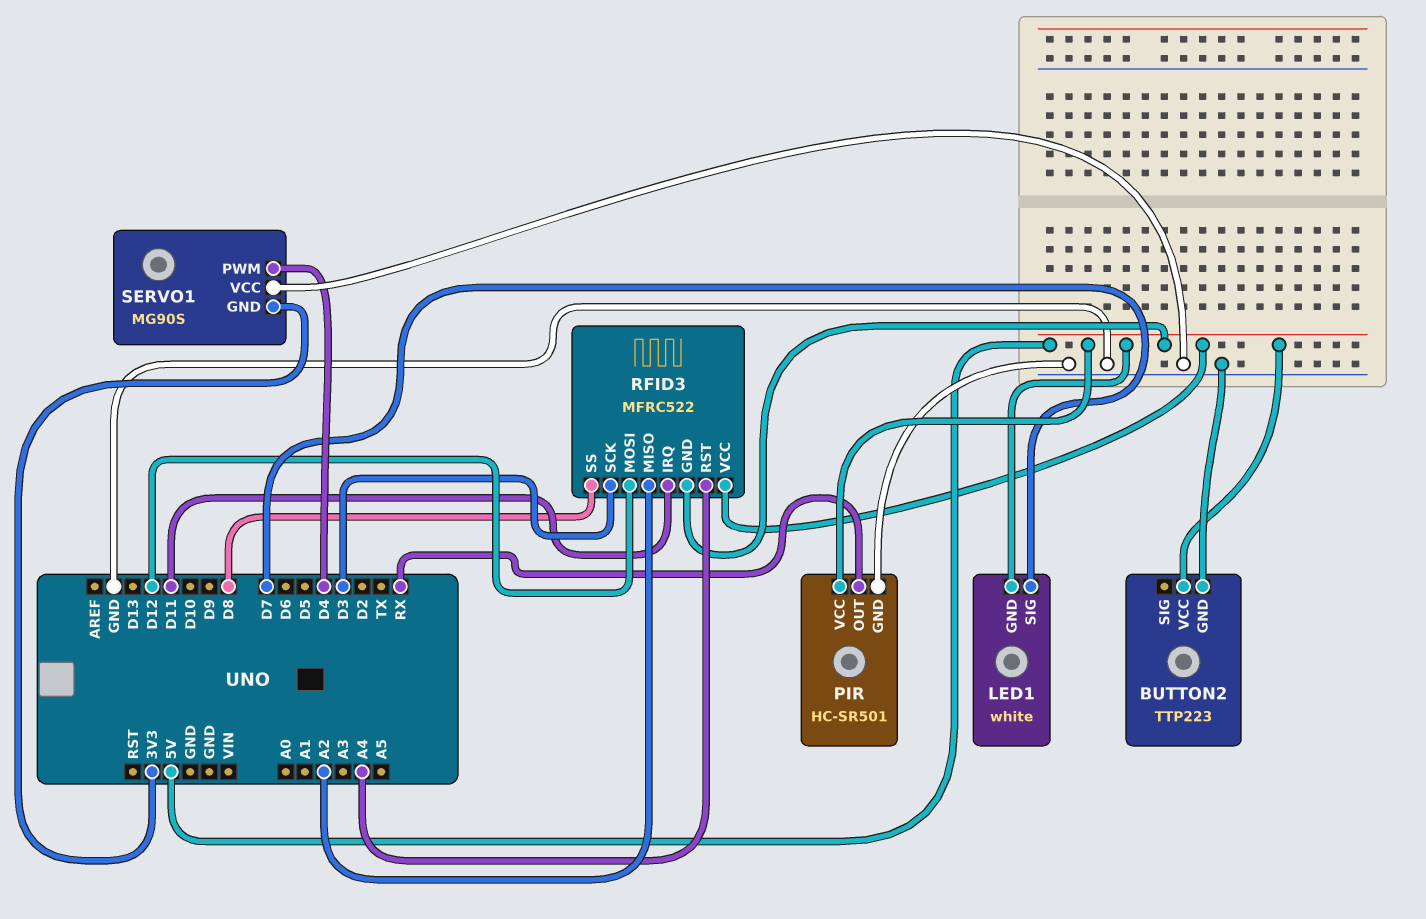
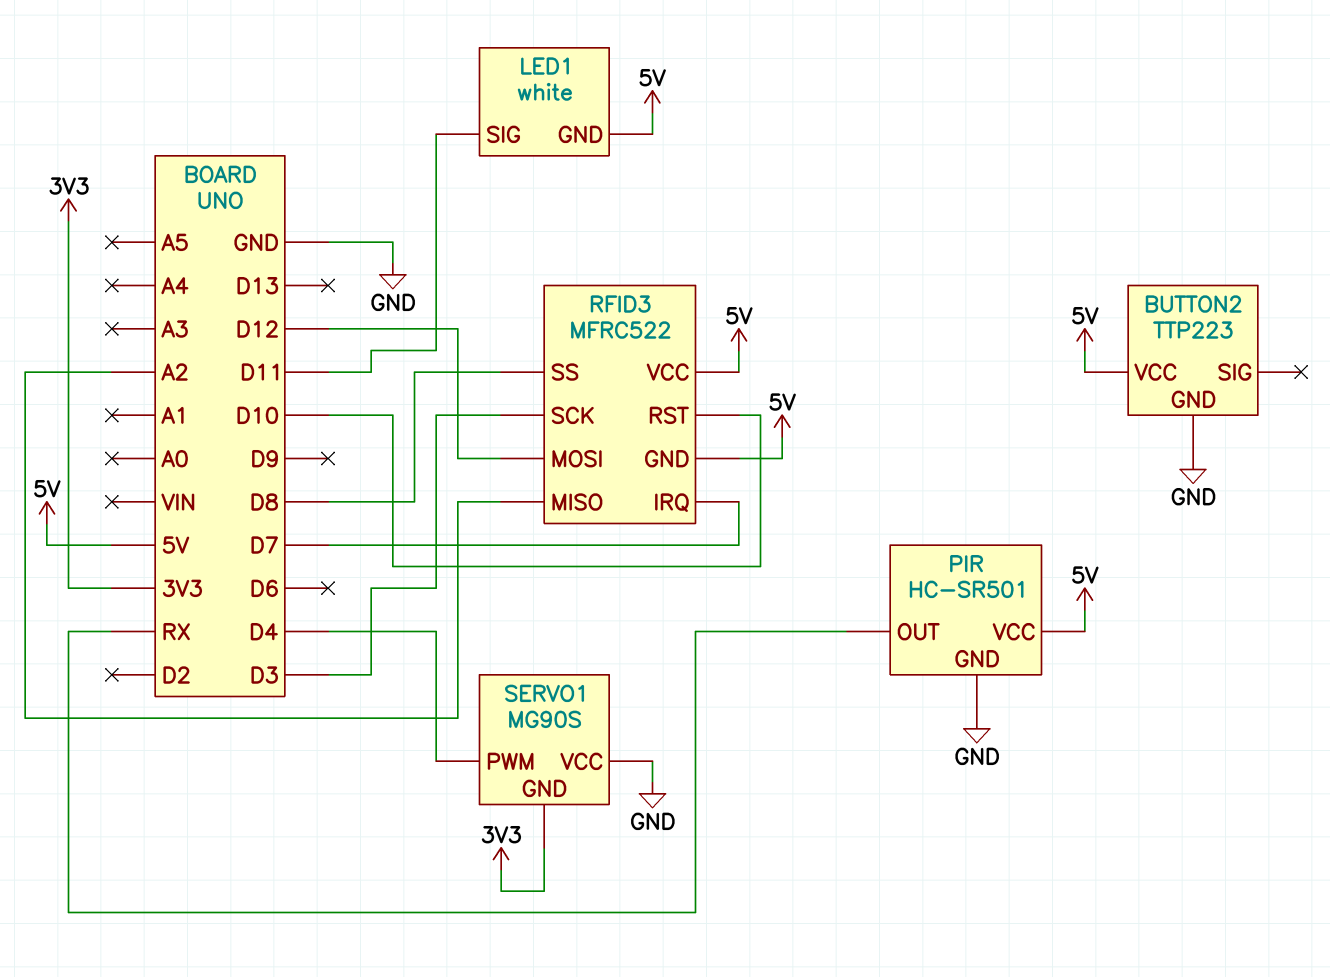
LED1 pin SIG: D7 -> D11
RFID3 pin IRQ: D11 -> D7
RFID3 pin RST: A4 -> D10

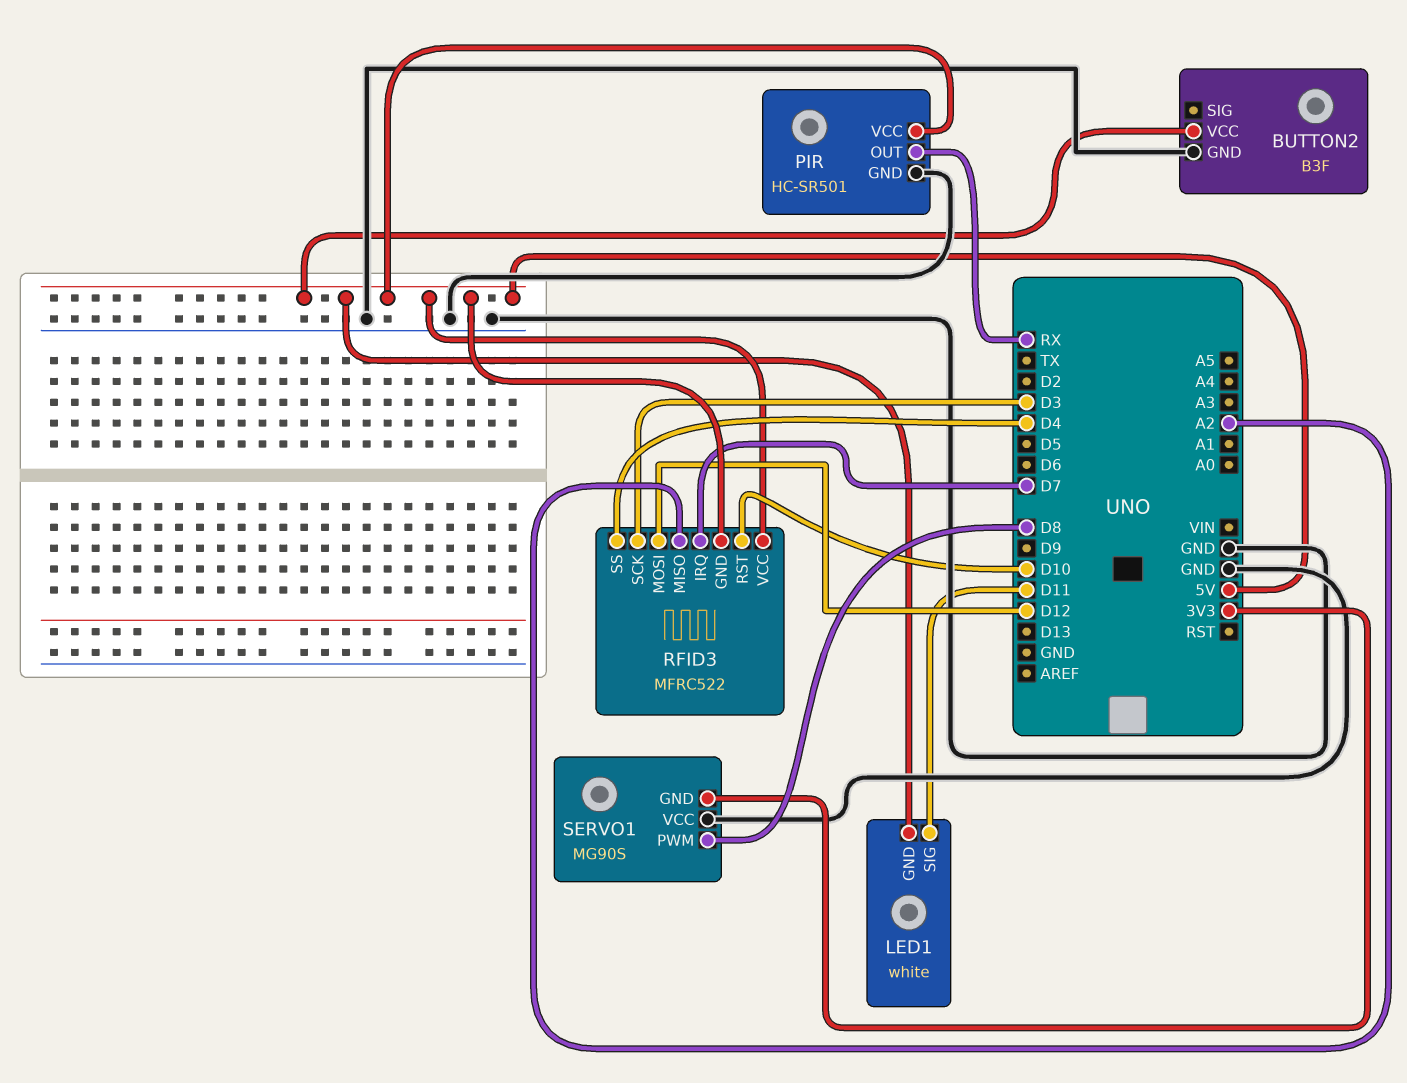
BUTTON2: TTP223 -> B3F
RFID3 pin SS: D8 -> D4
SERVO1 pin PWM: D4 -> D8

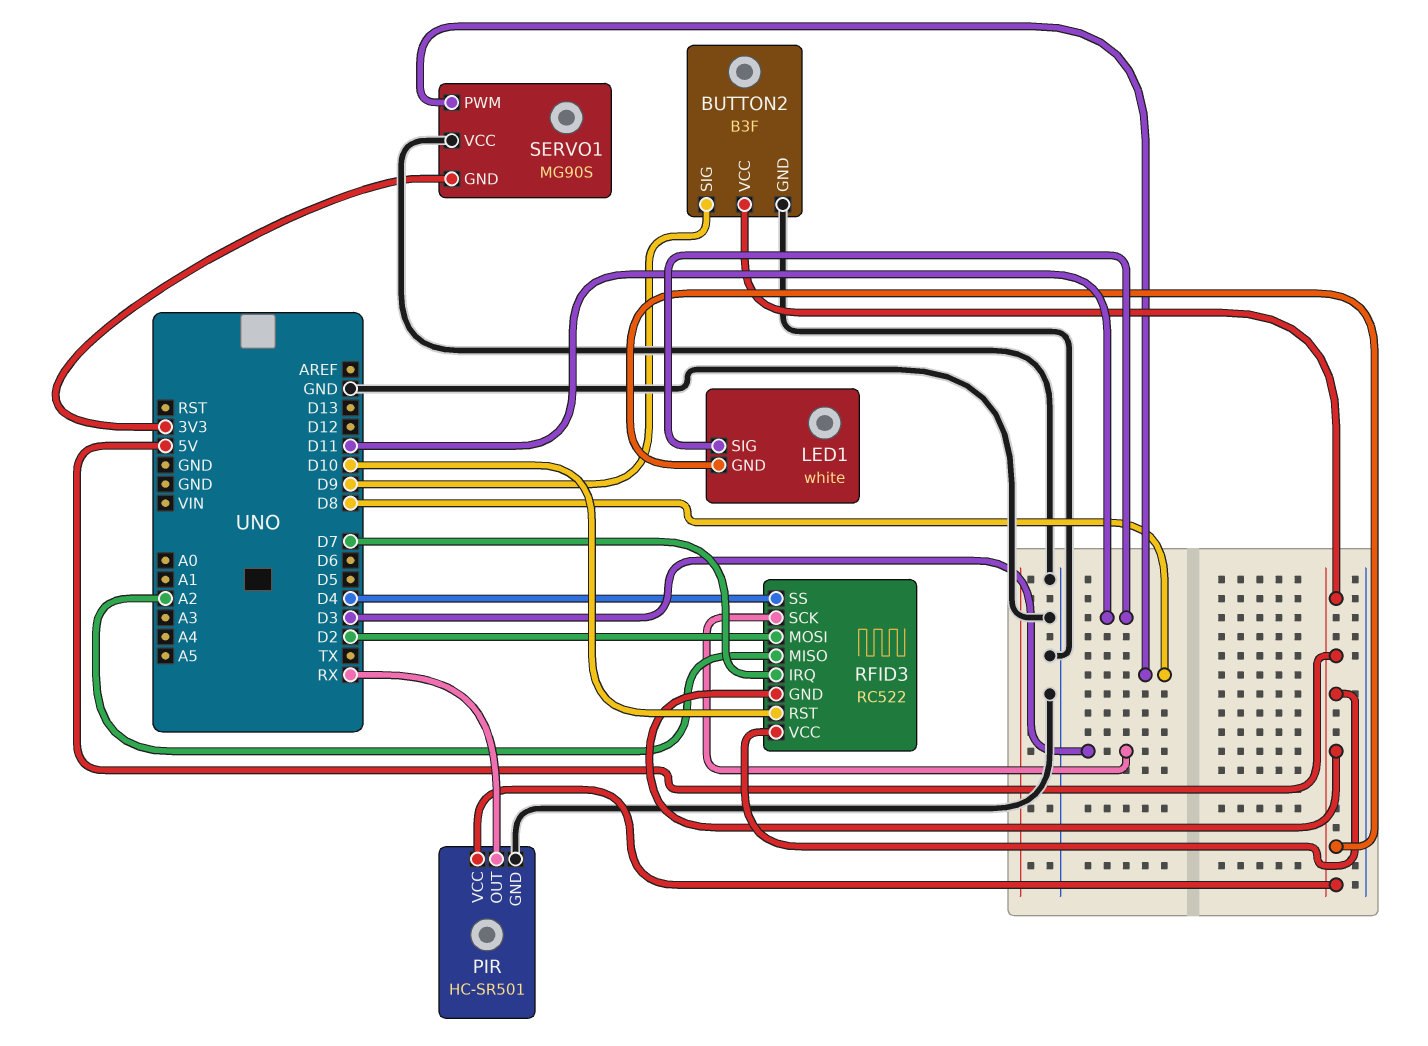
BUTTON2 pin SIG: none -> D9
RFID3: MFRC522 -> RC522
RFID3 pin MOSI: D12 -> D2

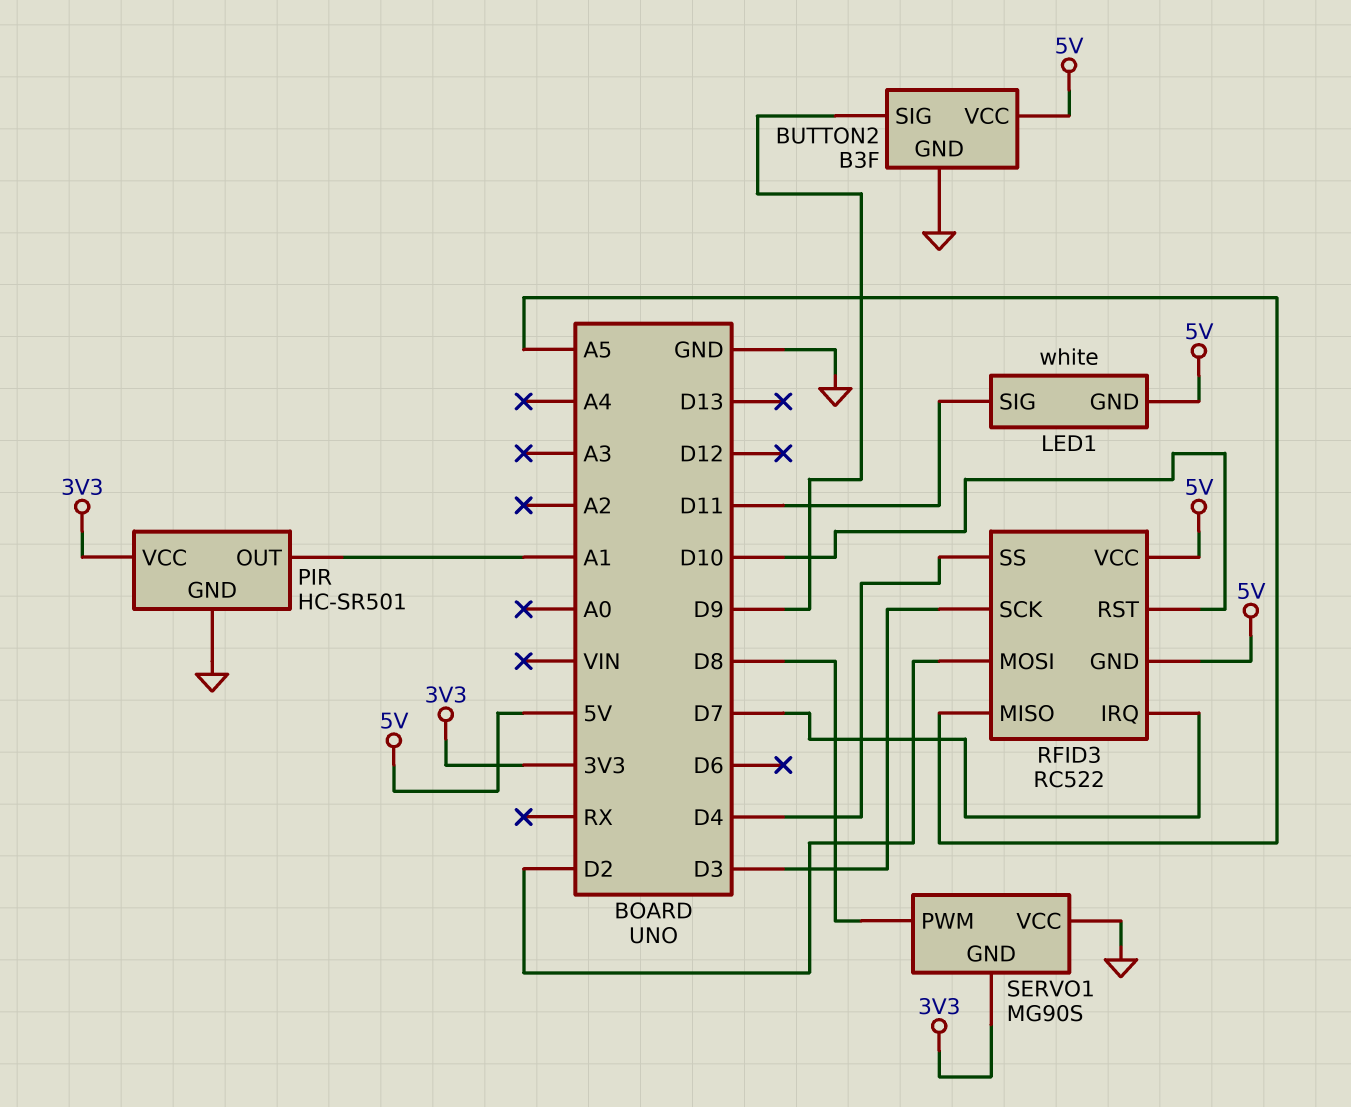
PIR pin OUT: RX -> A1
PIR pin VCC: 5V -> 3V3
RFID3 pin MISO: A2 -> A5

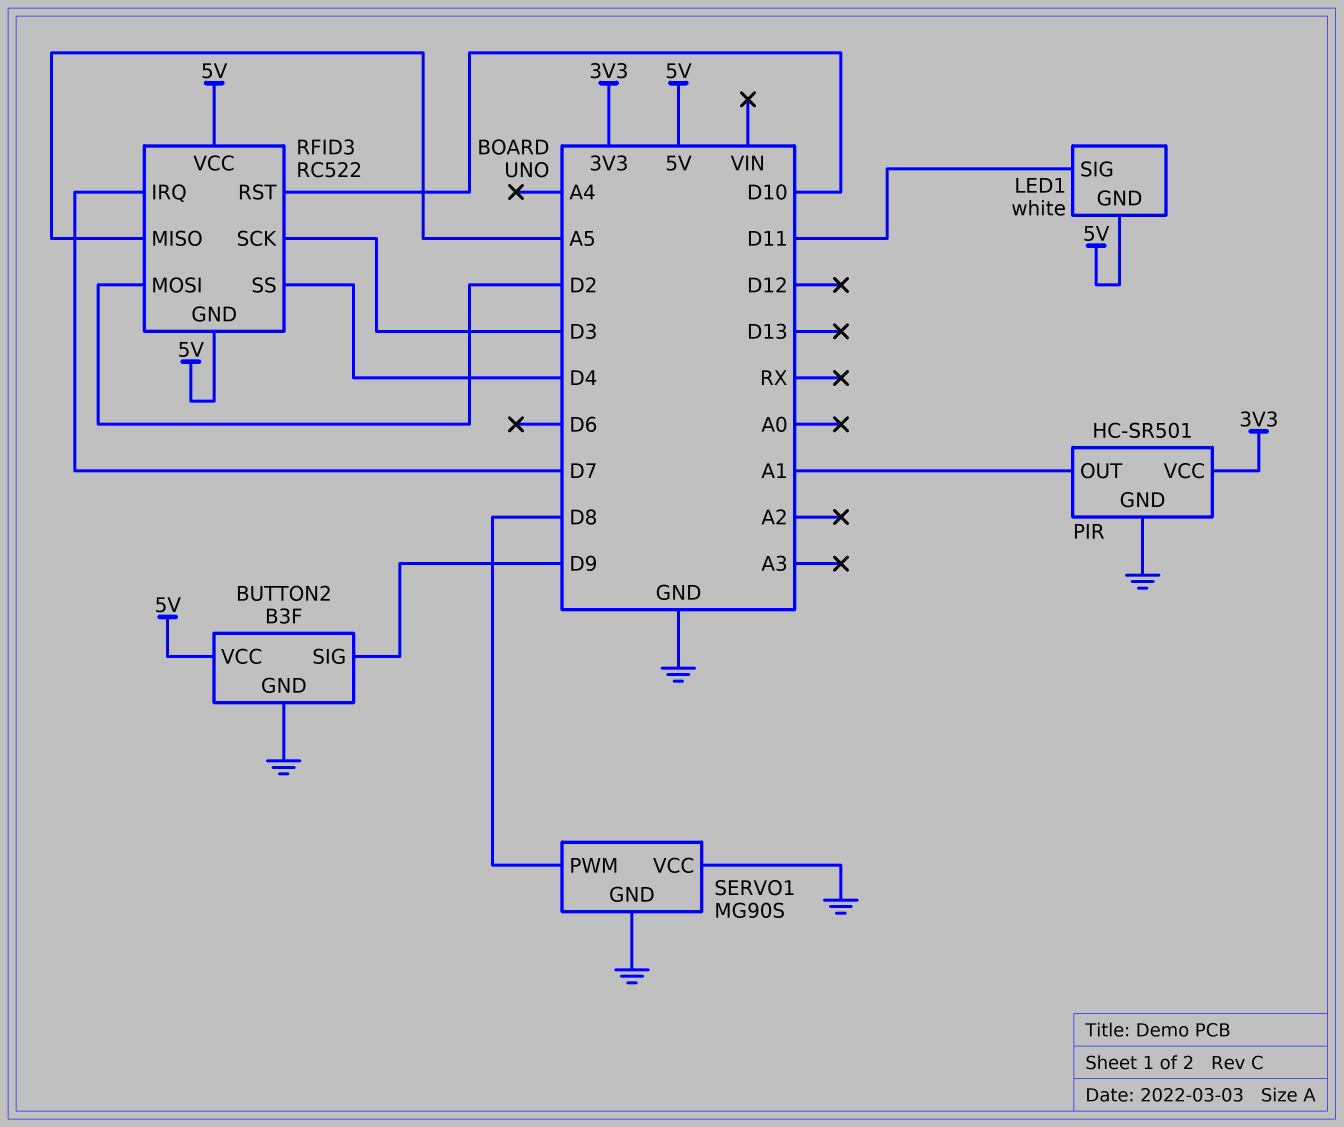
SERVO1 pin GND: 3V3 -> GND

